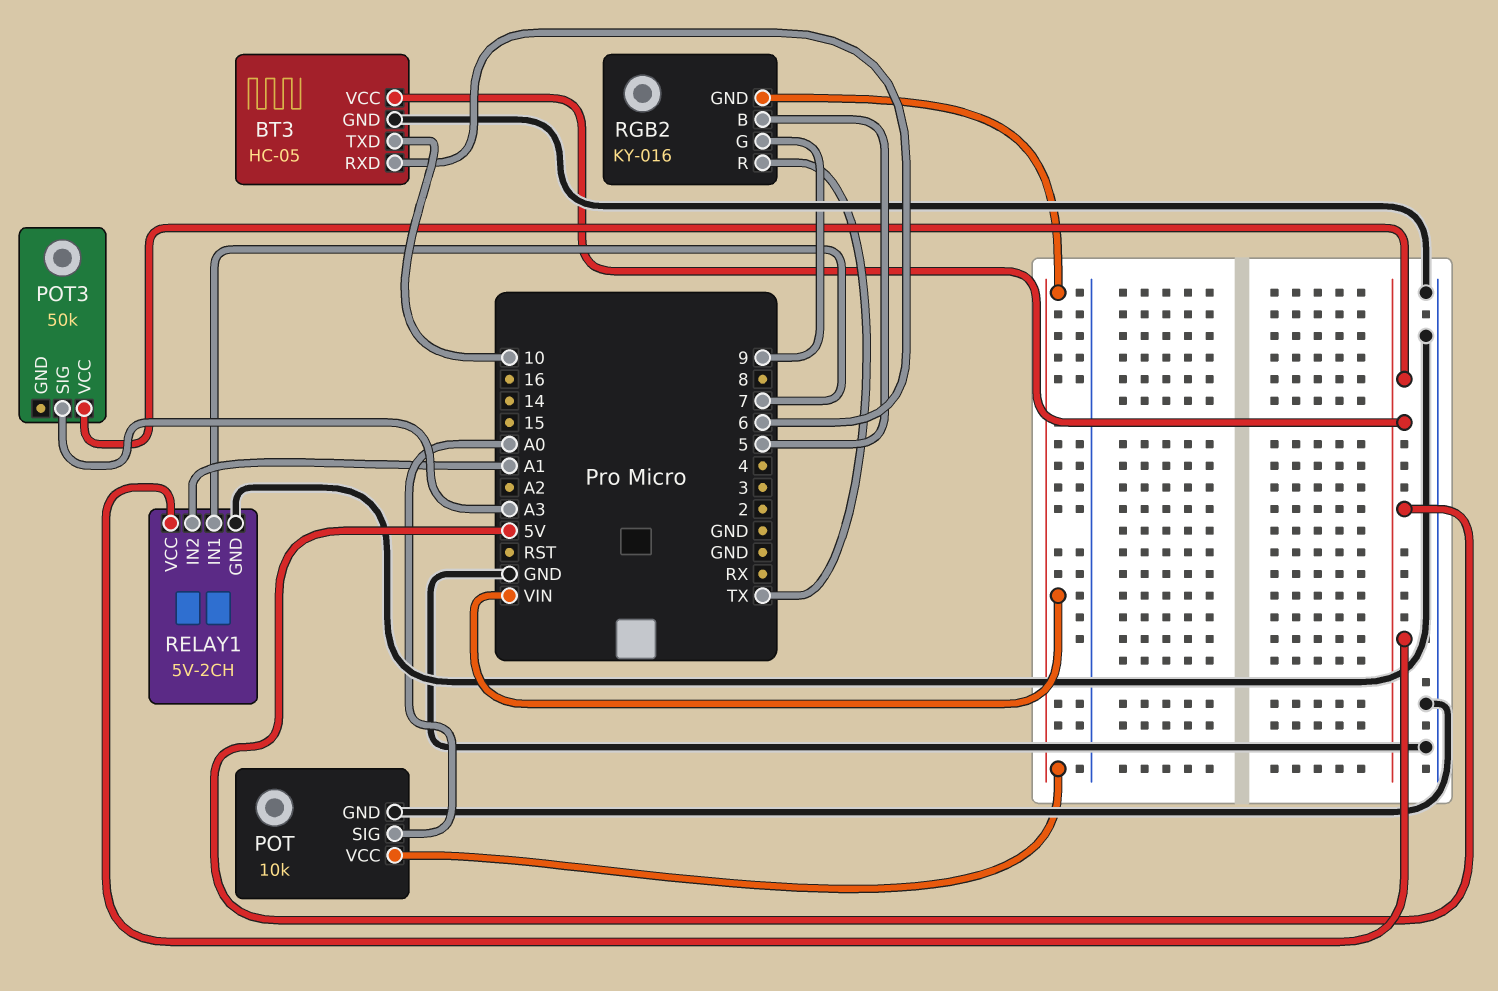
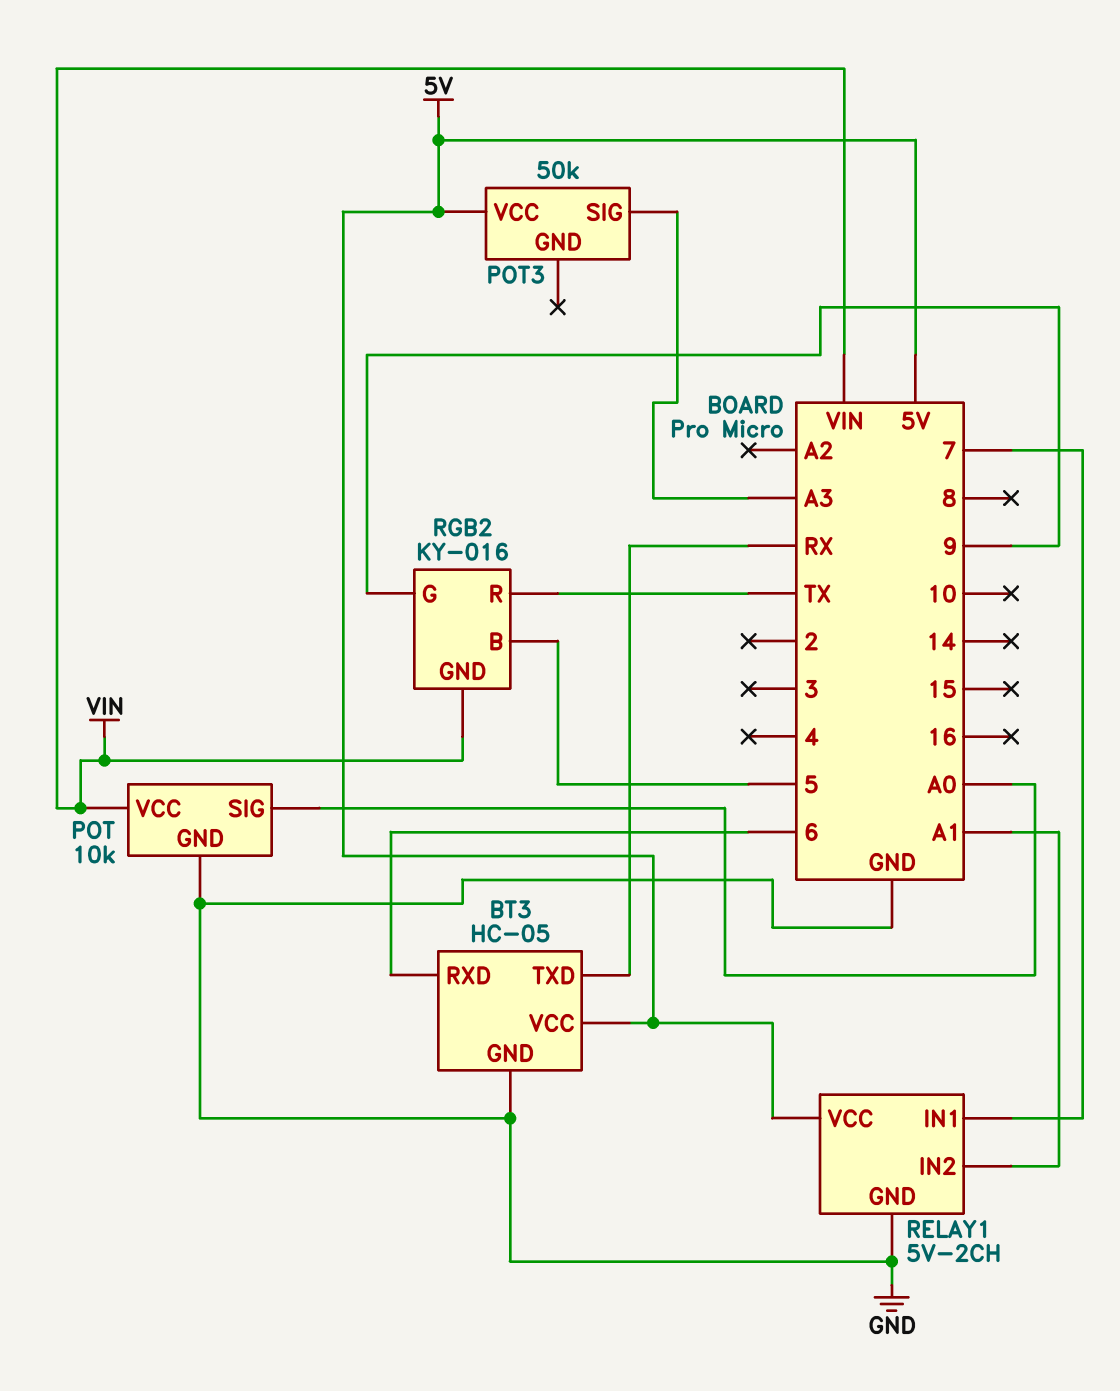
BT3 pin TXD: 10 -> RX

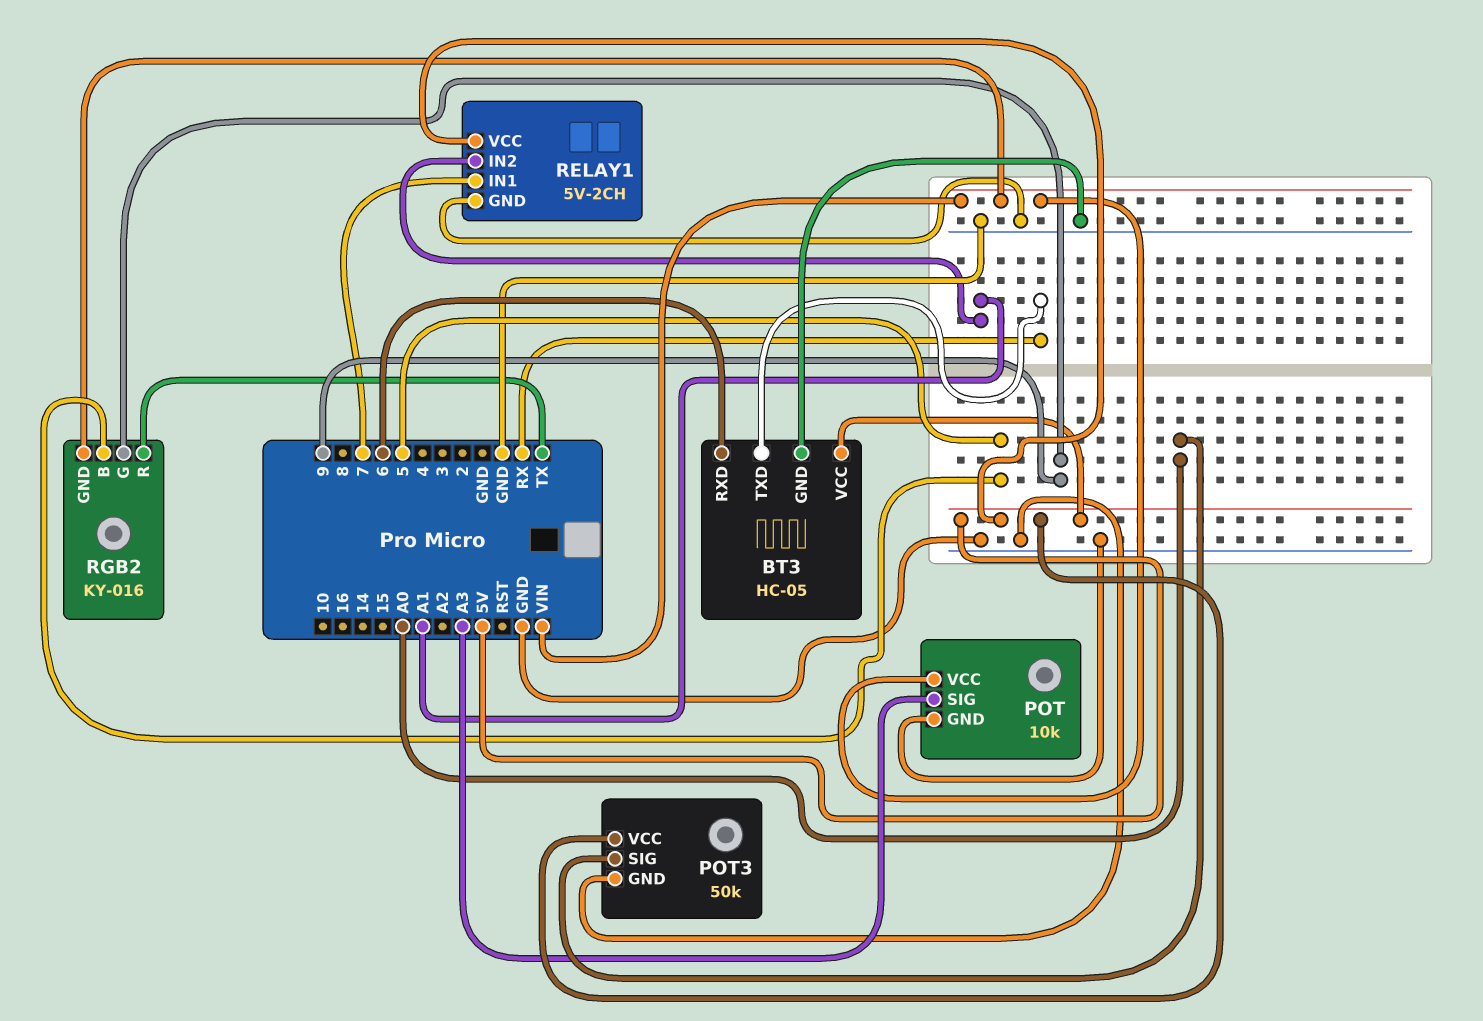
POT pin SIG: A0 -> A3
POT3 pin GND: none -> GND
POT3 pin SIG: A3 -> A0

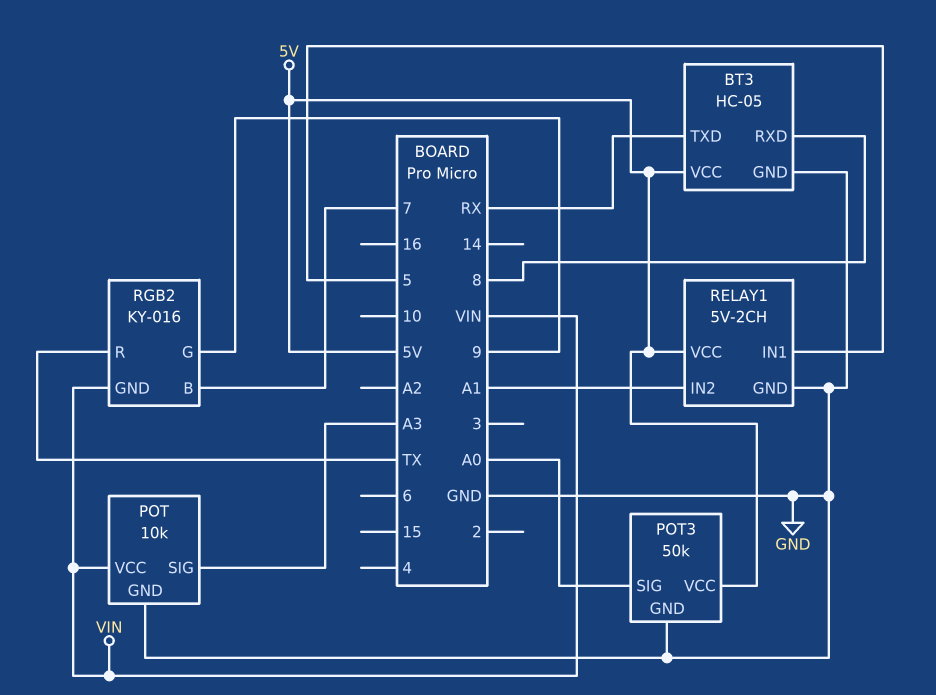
BT3 pin RXD: 6 -> 8
RELAY1 pin IN1: 7 -> 5
RGB2 pin B: 5 -> 7

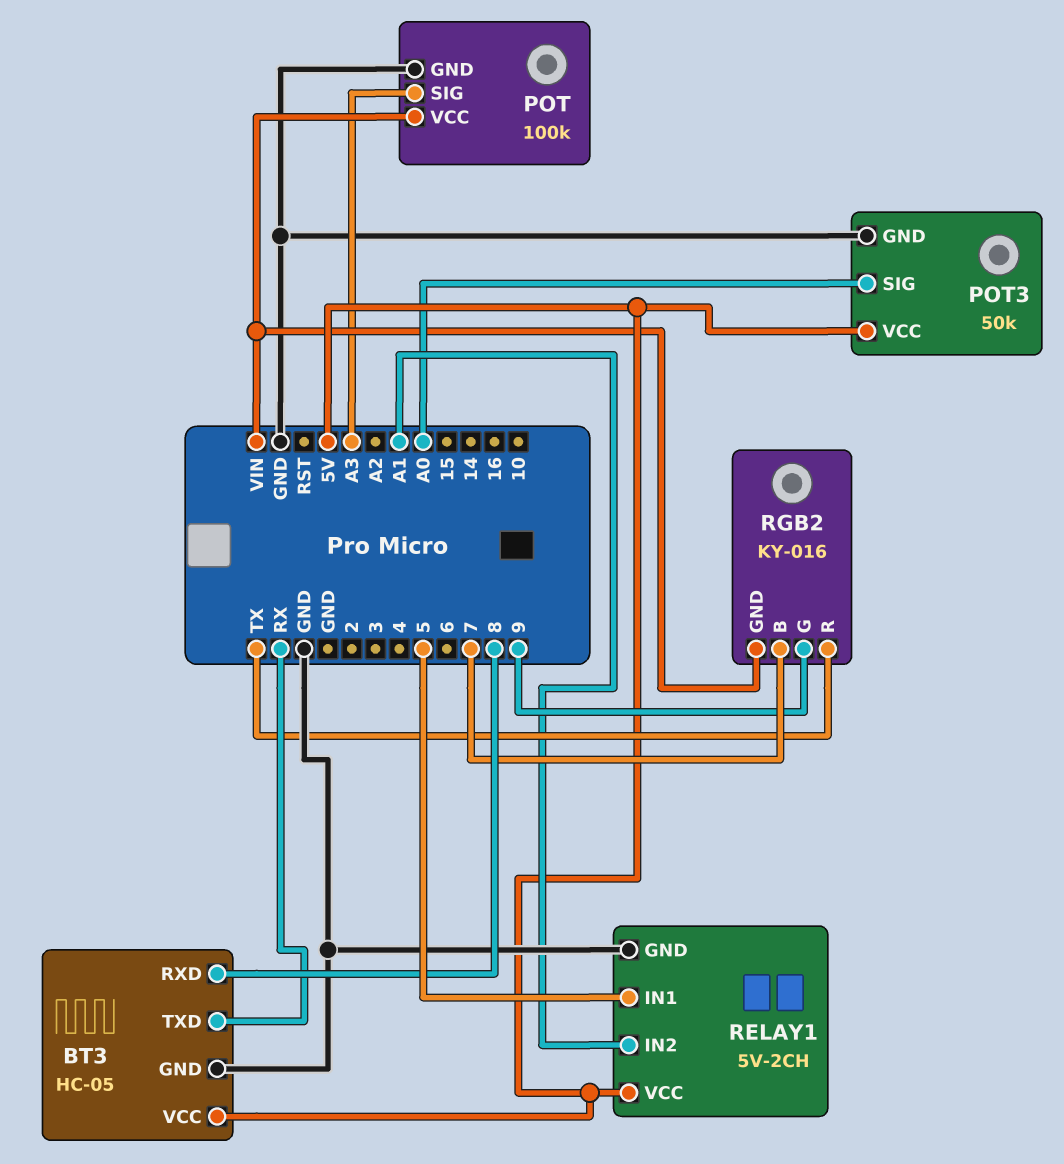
POT: 10k -> 100k

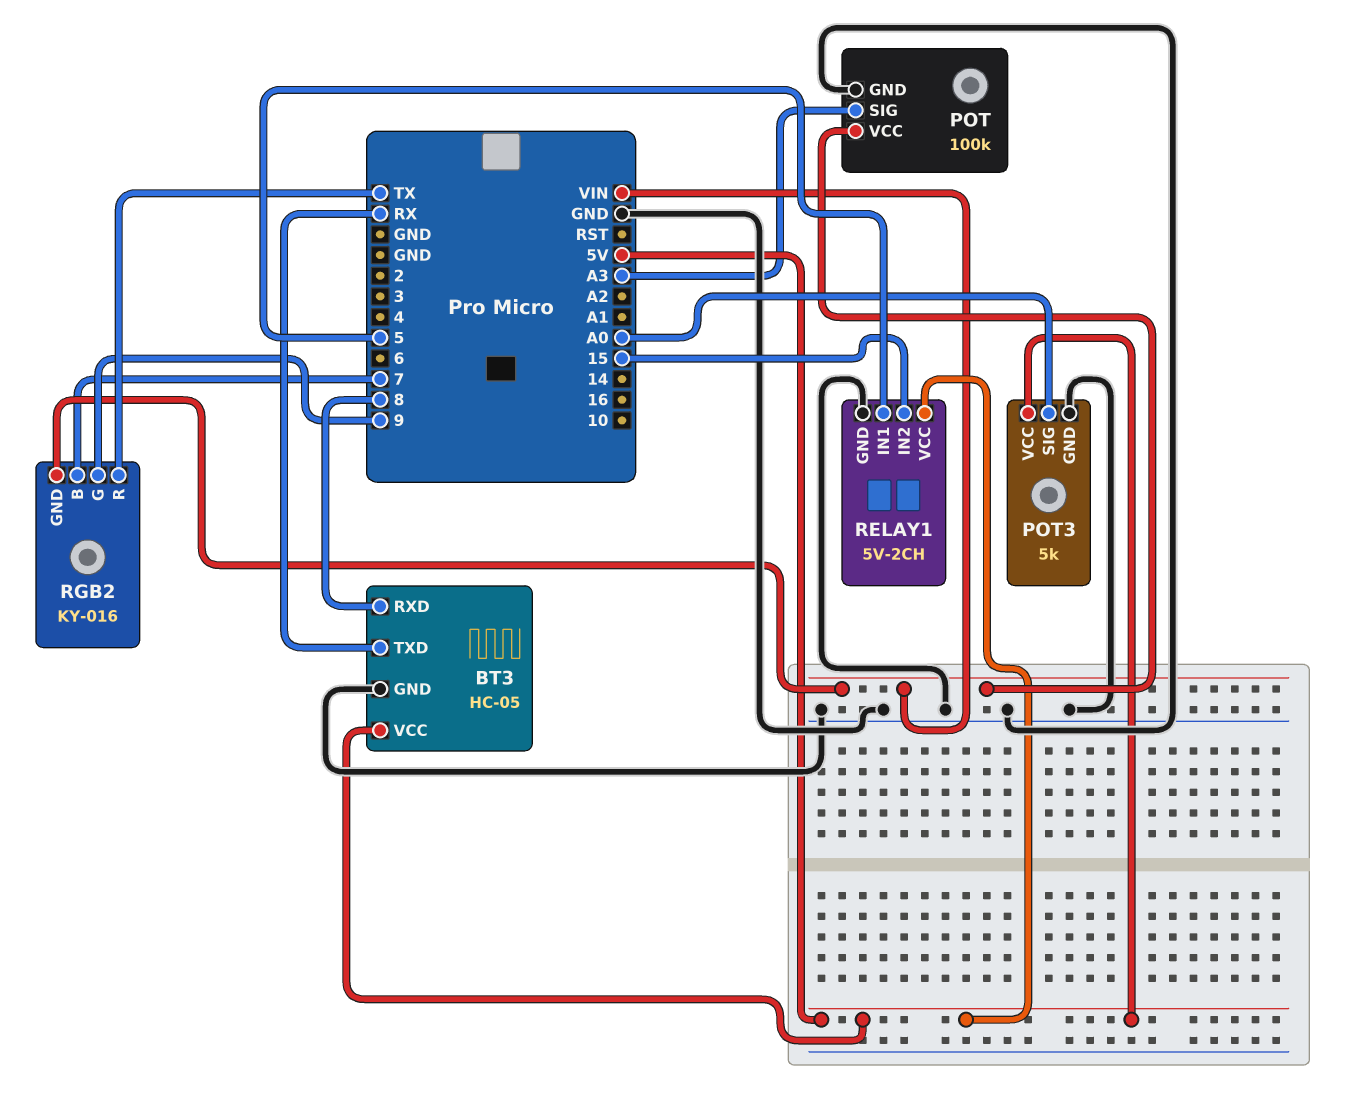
POT3: 50k -> 5k
RELAY1 pin IN2: A1 -> 15

